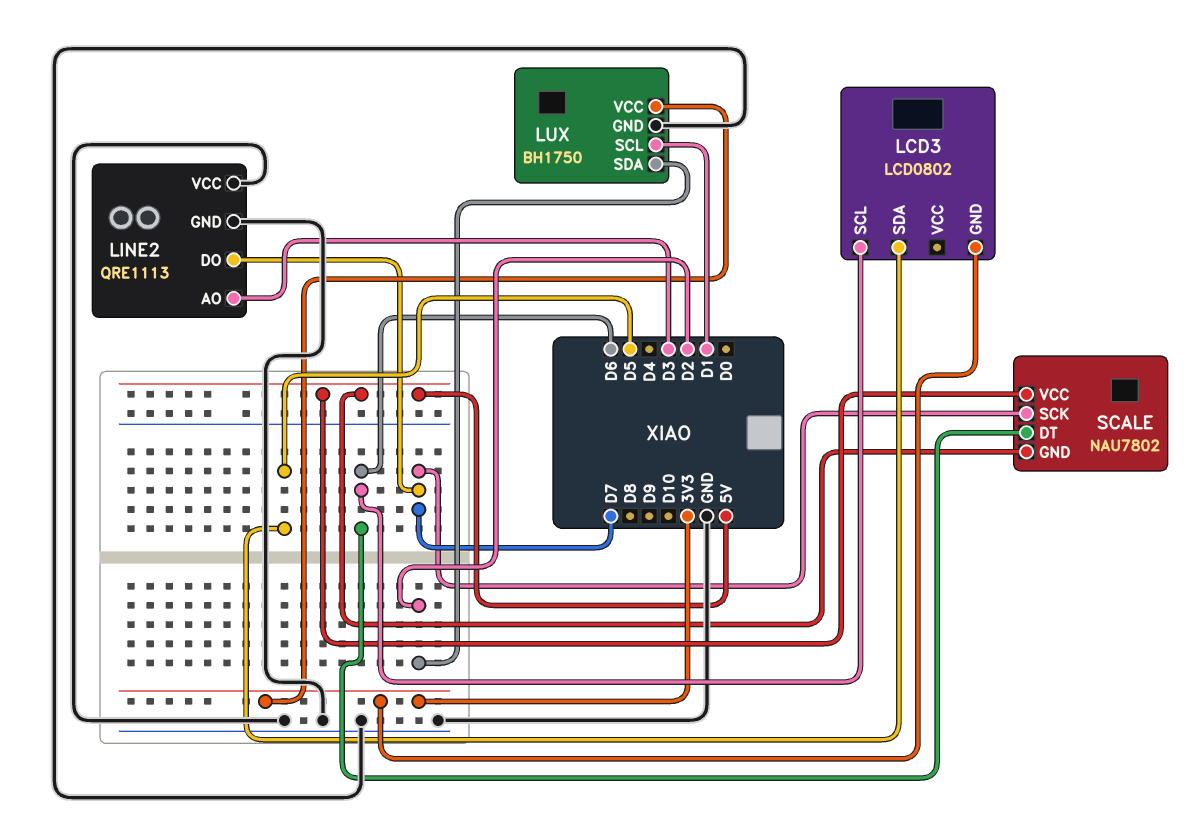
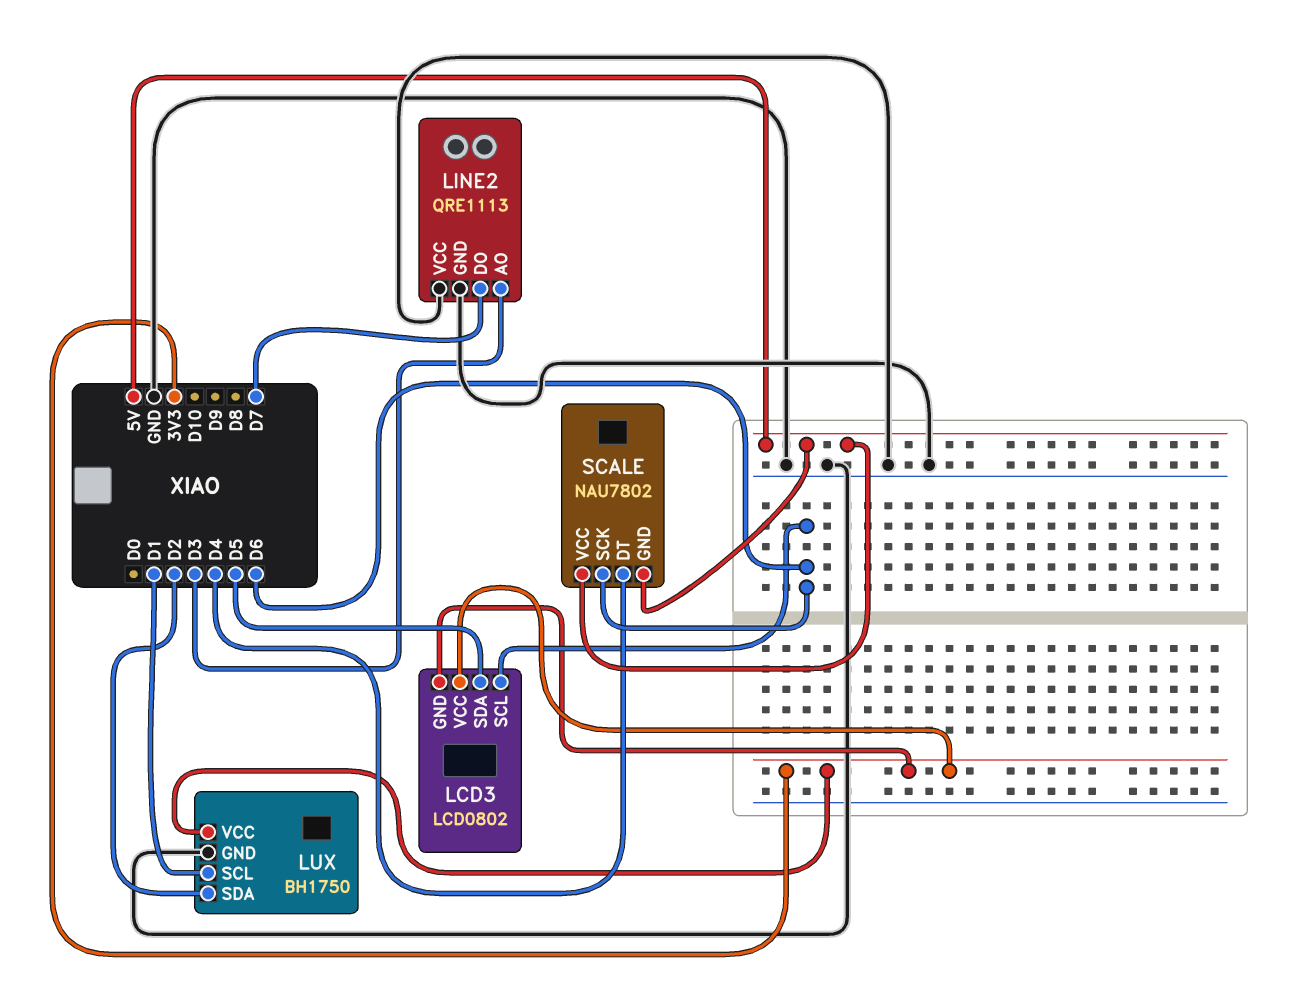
LCD3 pin VCC: none -> 3V3
SCALE pin DT: D6 -> D4
SCALE pin SCK: D7 -> D6

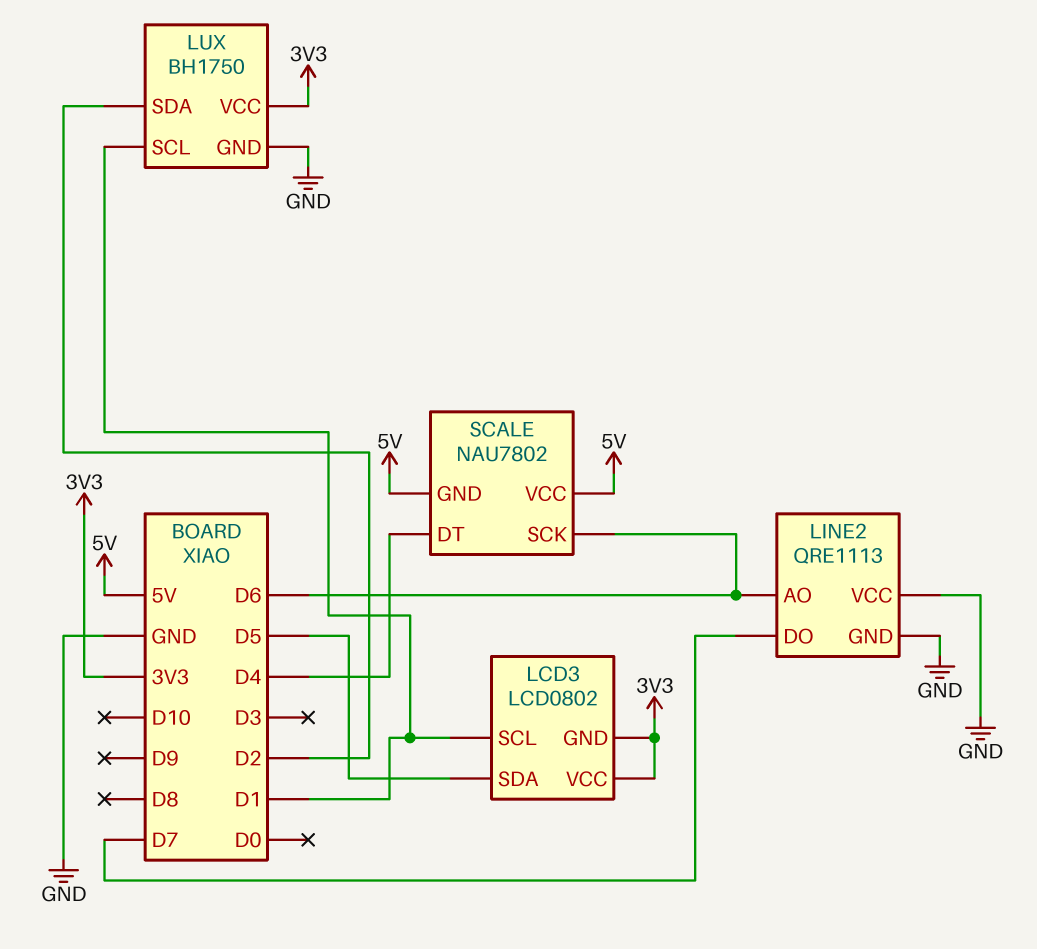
LCD3 pin SCL: D6 -> D1
LINE2 pin AO: D3 -> D6

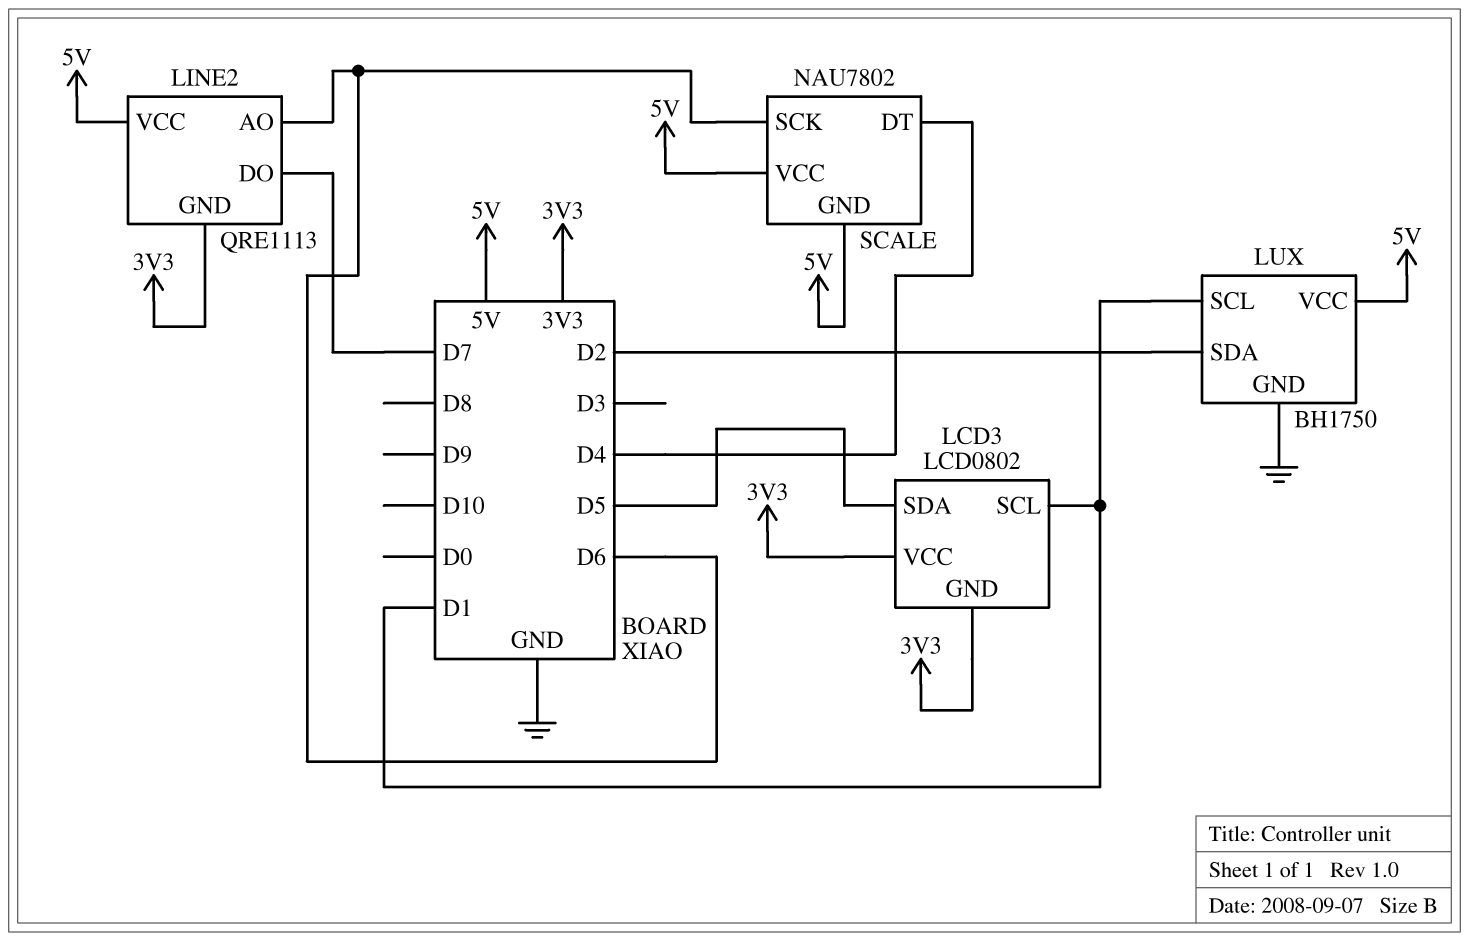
LINE2 pin GND: GND -> 3V3
LINE2 pin VCC: GND -> 5V
LUX pin VCC: 3V3 -> 5V

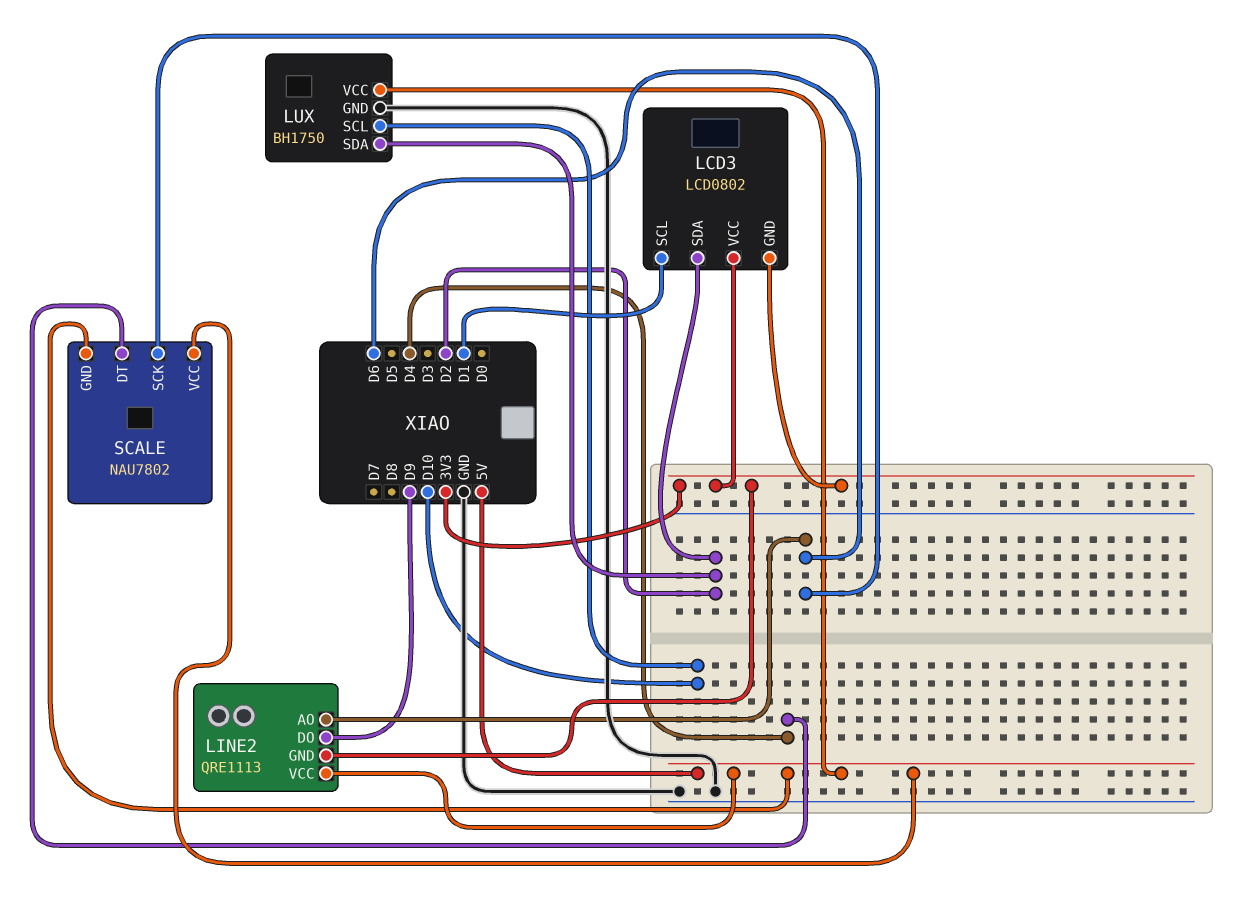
LCD3 pin SDA: D5 -> D2
LINE2 pin DO: D7 -> D9
LUX pin SCL: D1 -> D10

